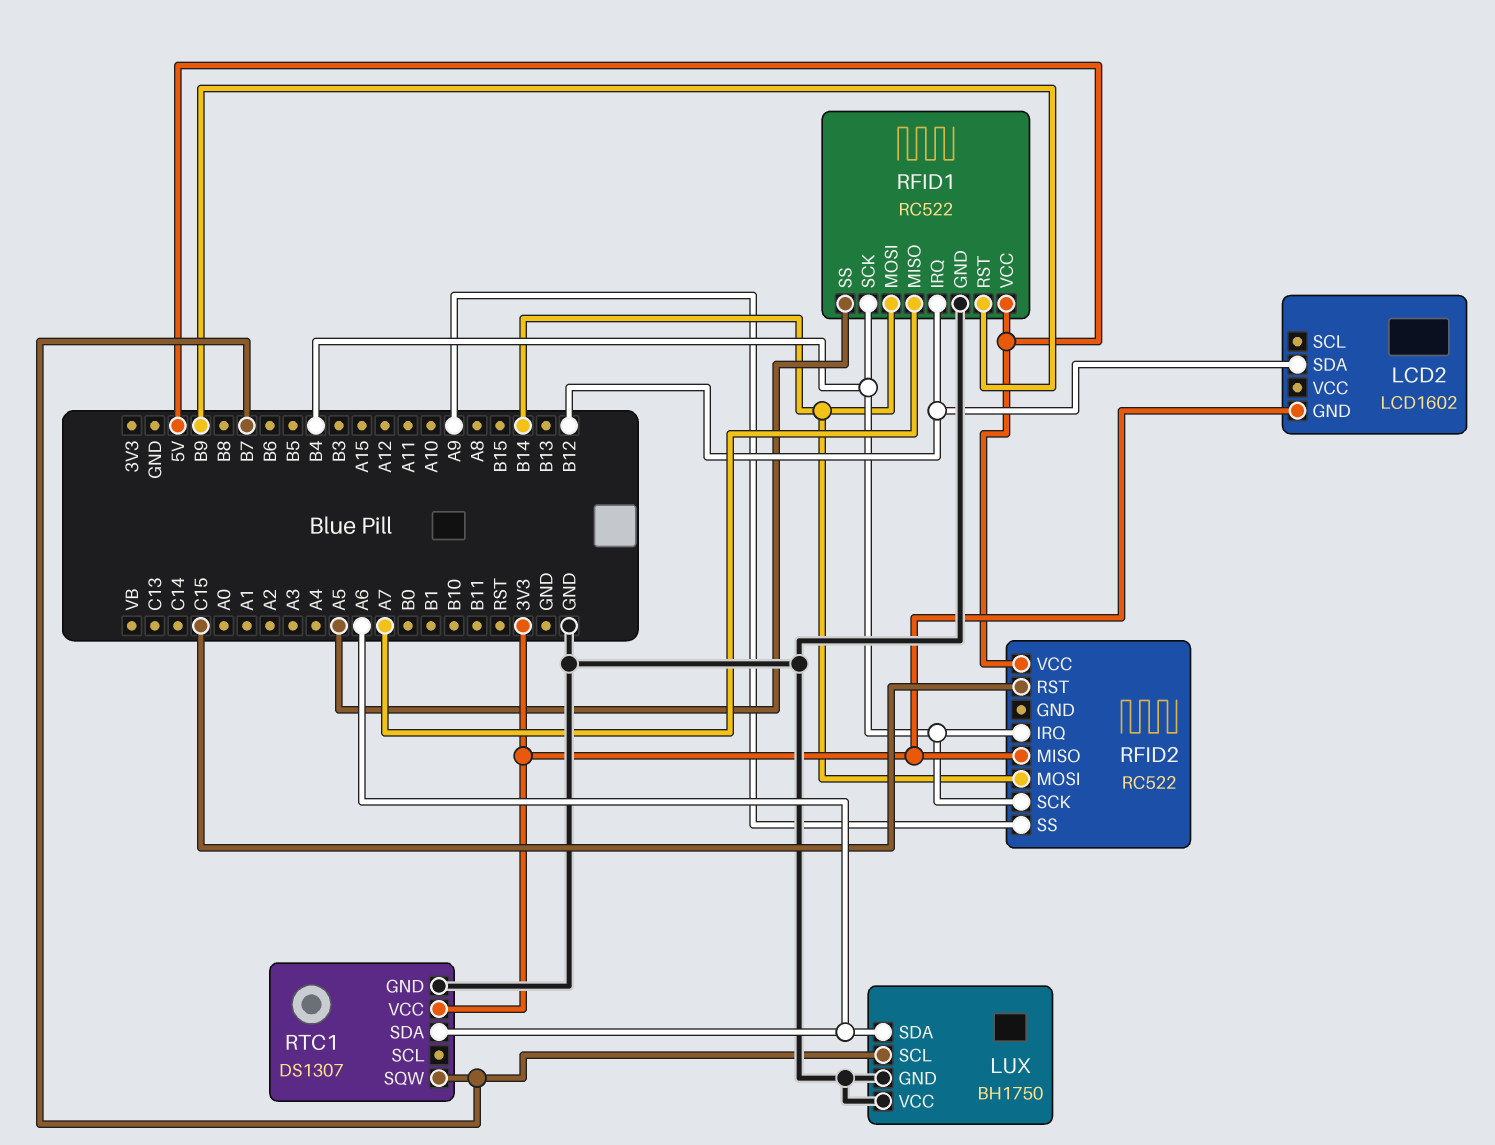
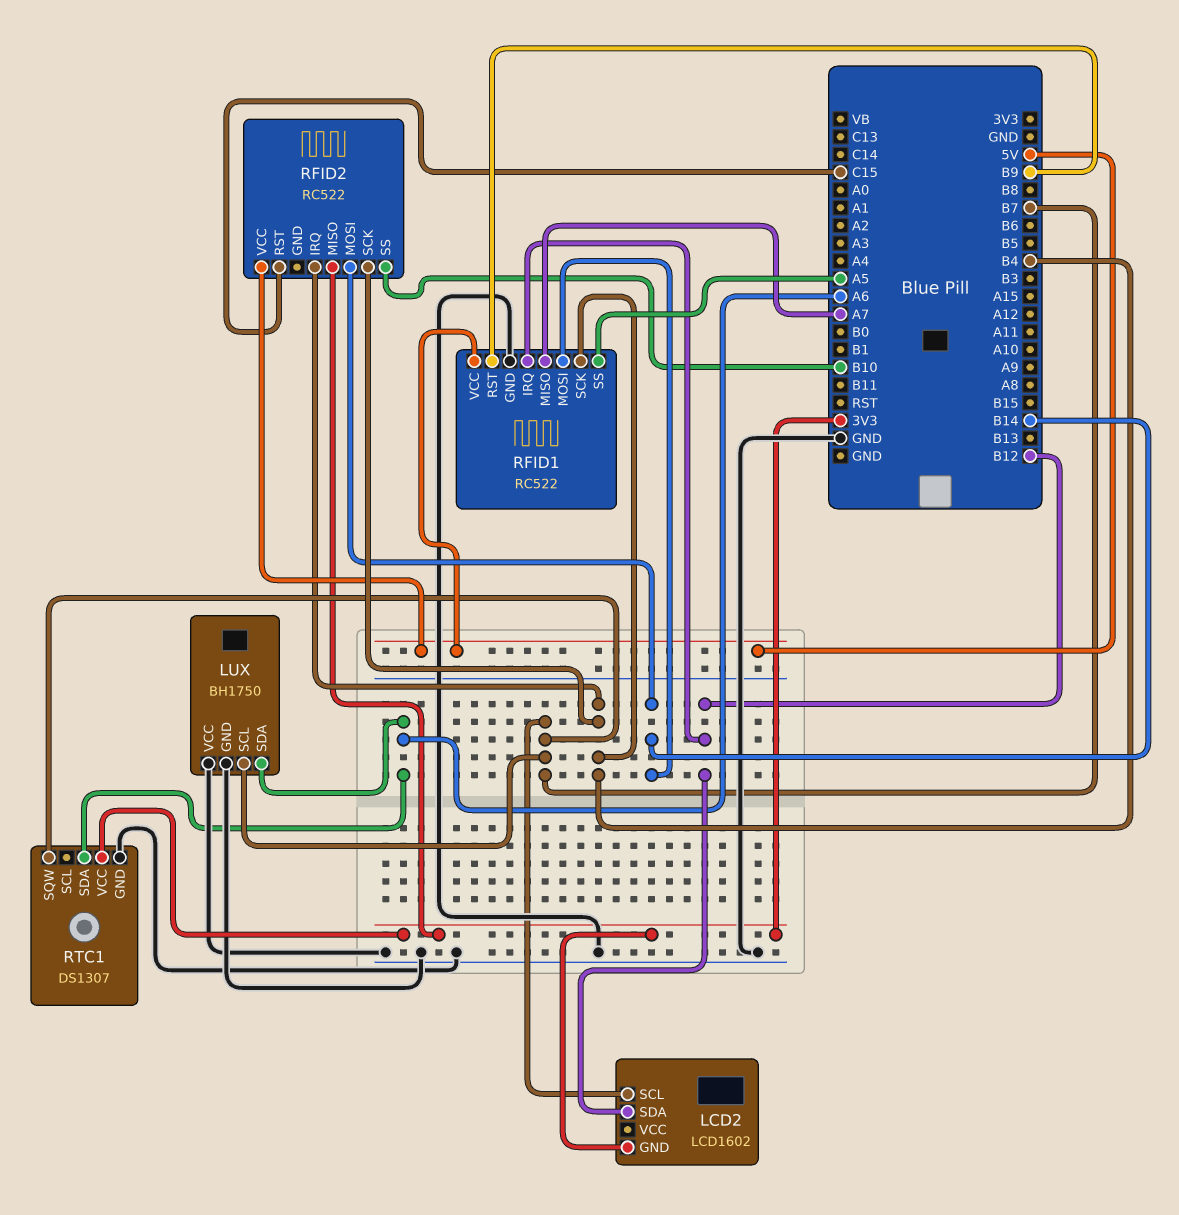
LCD2 pin SCL: none -> B7
RFID2 pin SS: A9 -> B10

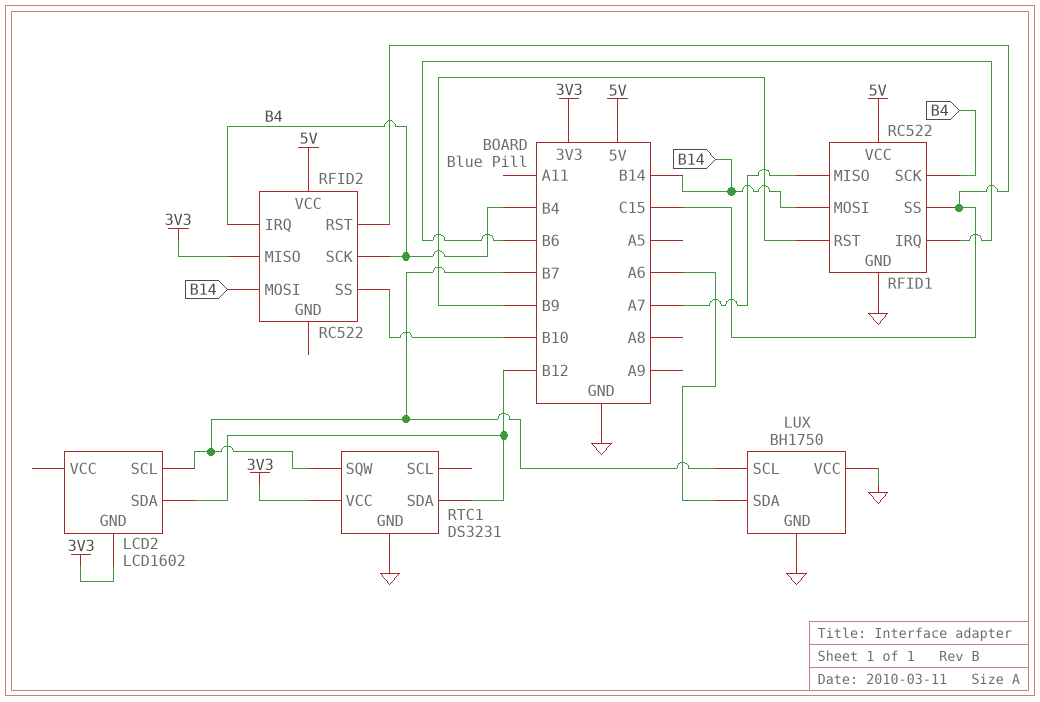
RFID1 pin IRQ: B12 -> B6
RFID1 pin SS: A5 -> C15
RTC1: DS1307 -> DS3231
RTC1 pin SDA: A6 -> B12

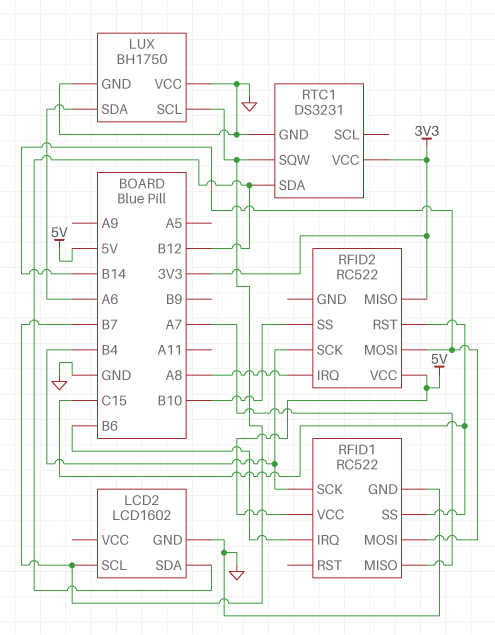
LCD2 pin GND: 3V3 -> GND
RFID1 pin RST: B9 -> none
RFID2 pin IRQ: B4 -> A8

